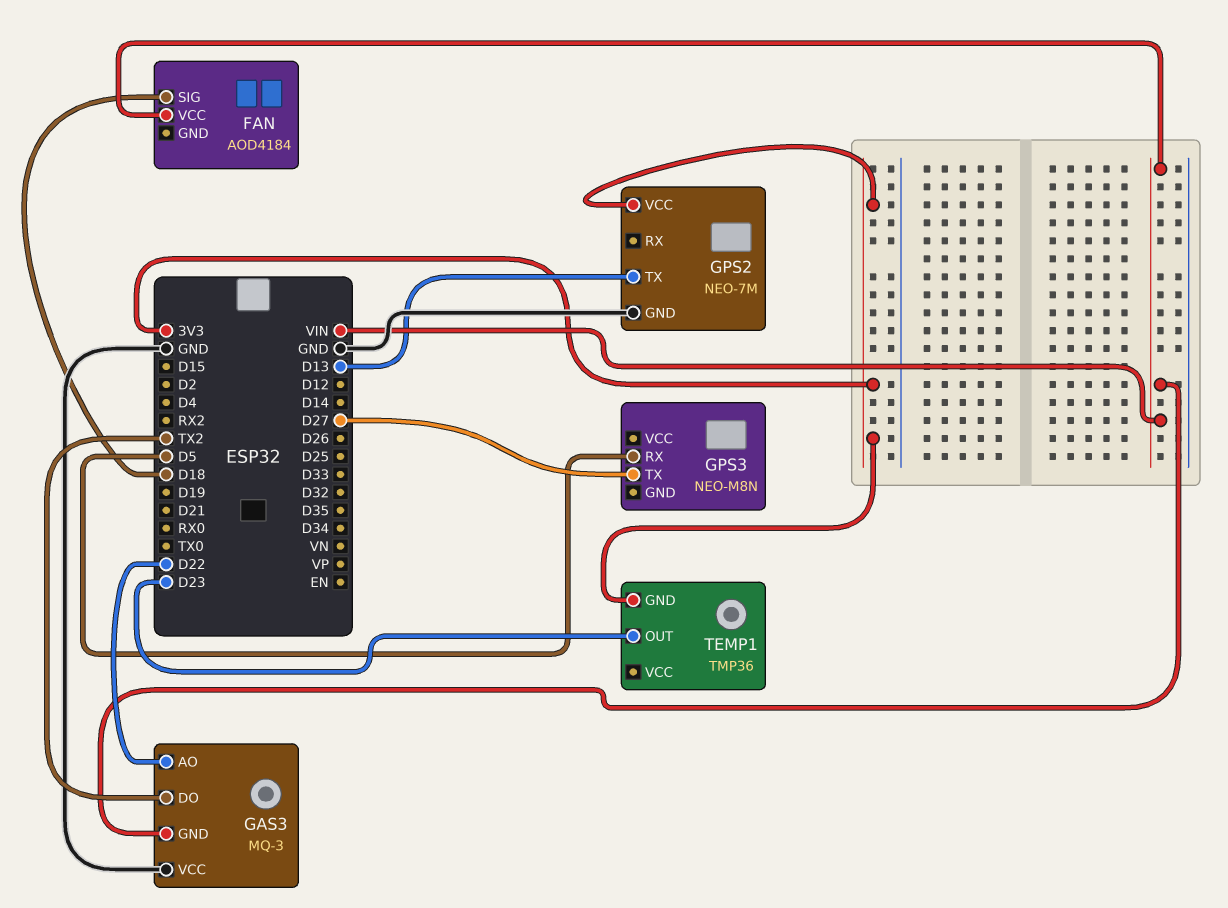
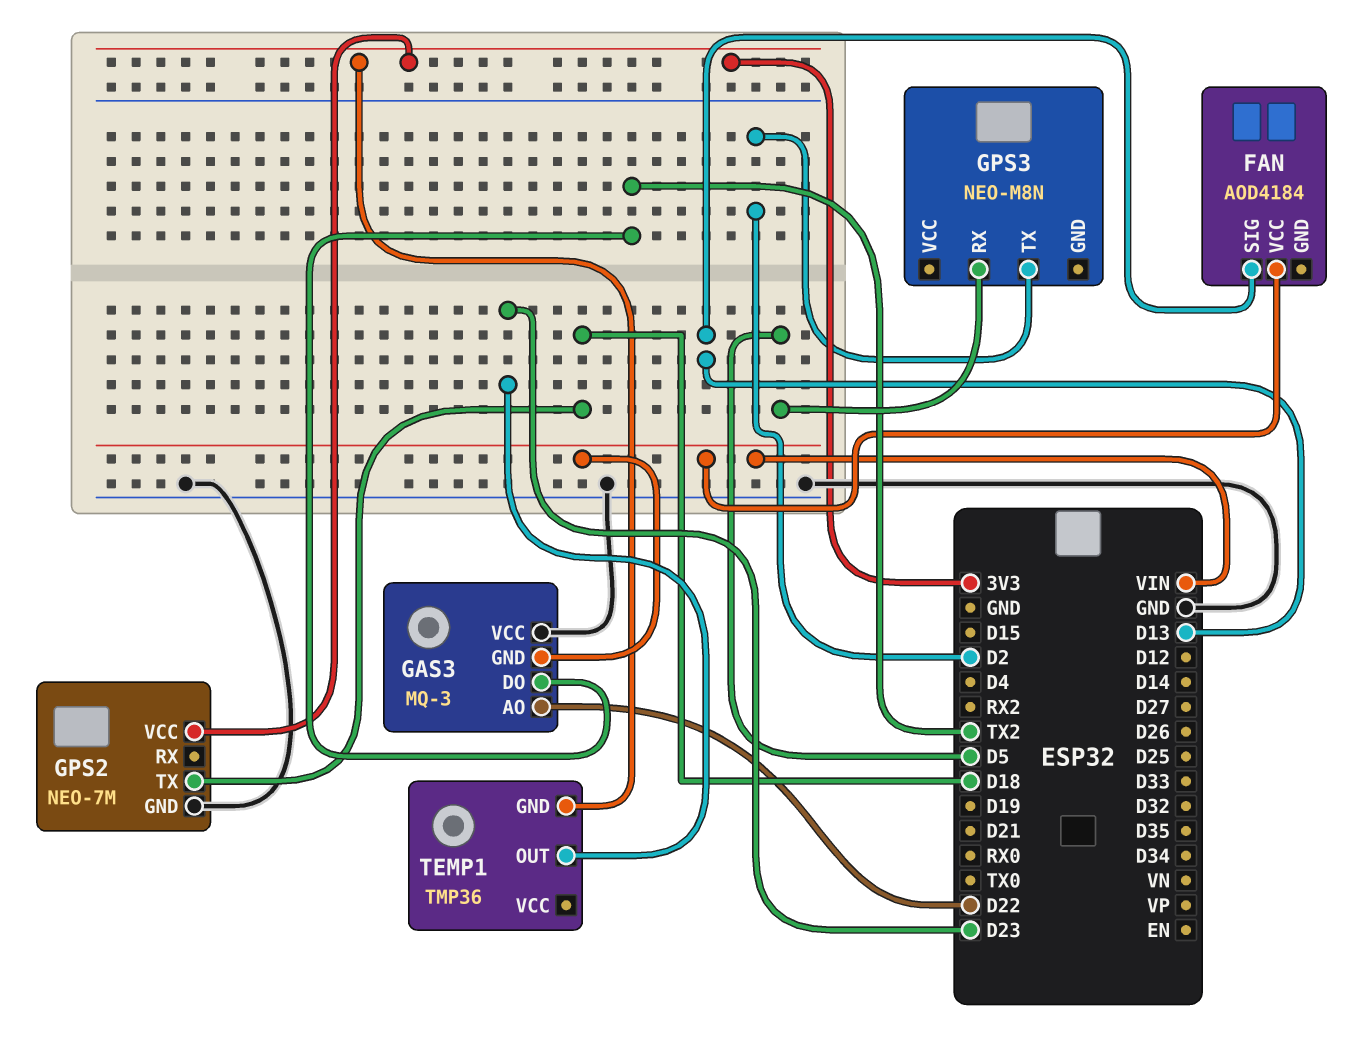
FAN pin SIG: D18 -> D13
GPS2 pin TX: D13 -> D18
GPS3 pin TX: D27 -> D2

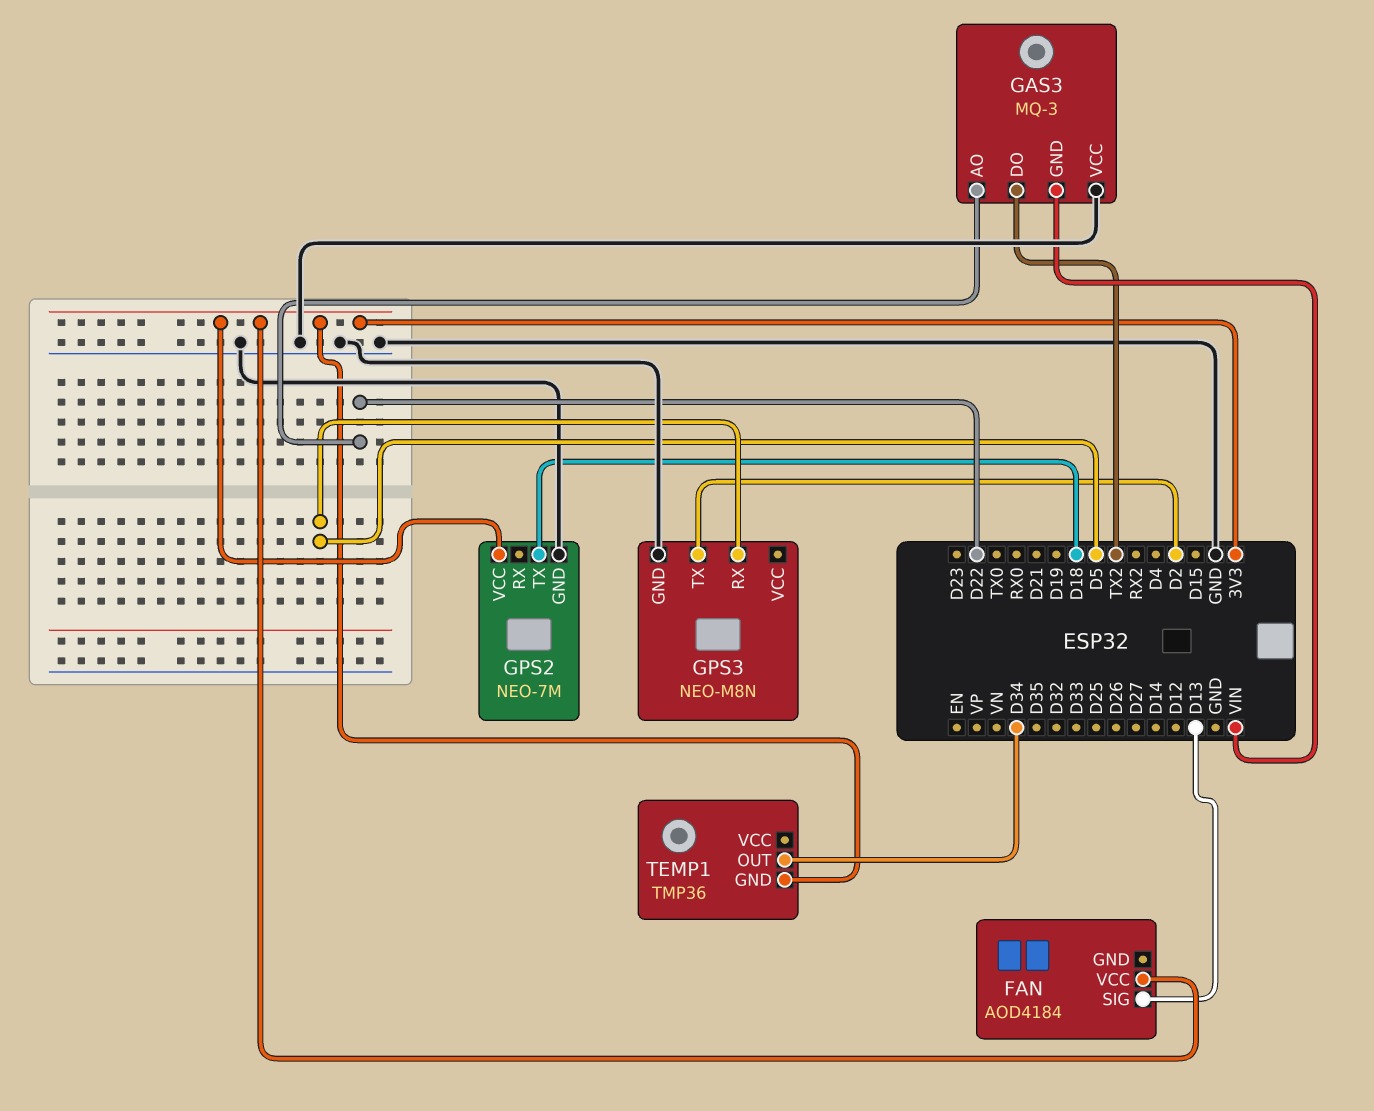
FAN pin VCC: VIN -> 3V3
GPS3 pin GND: none -> GND
TEMP1 pin OUT: D23 -> D34

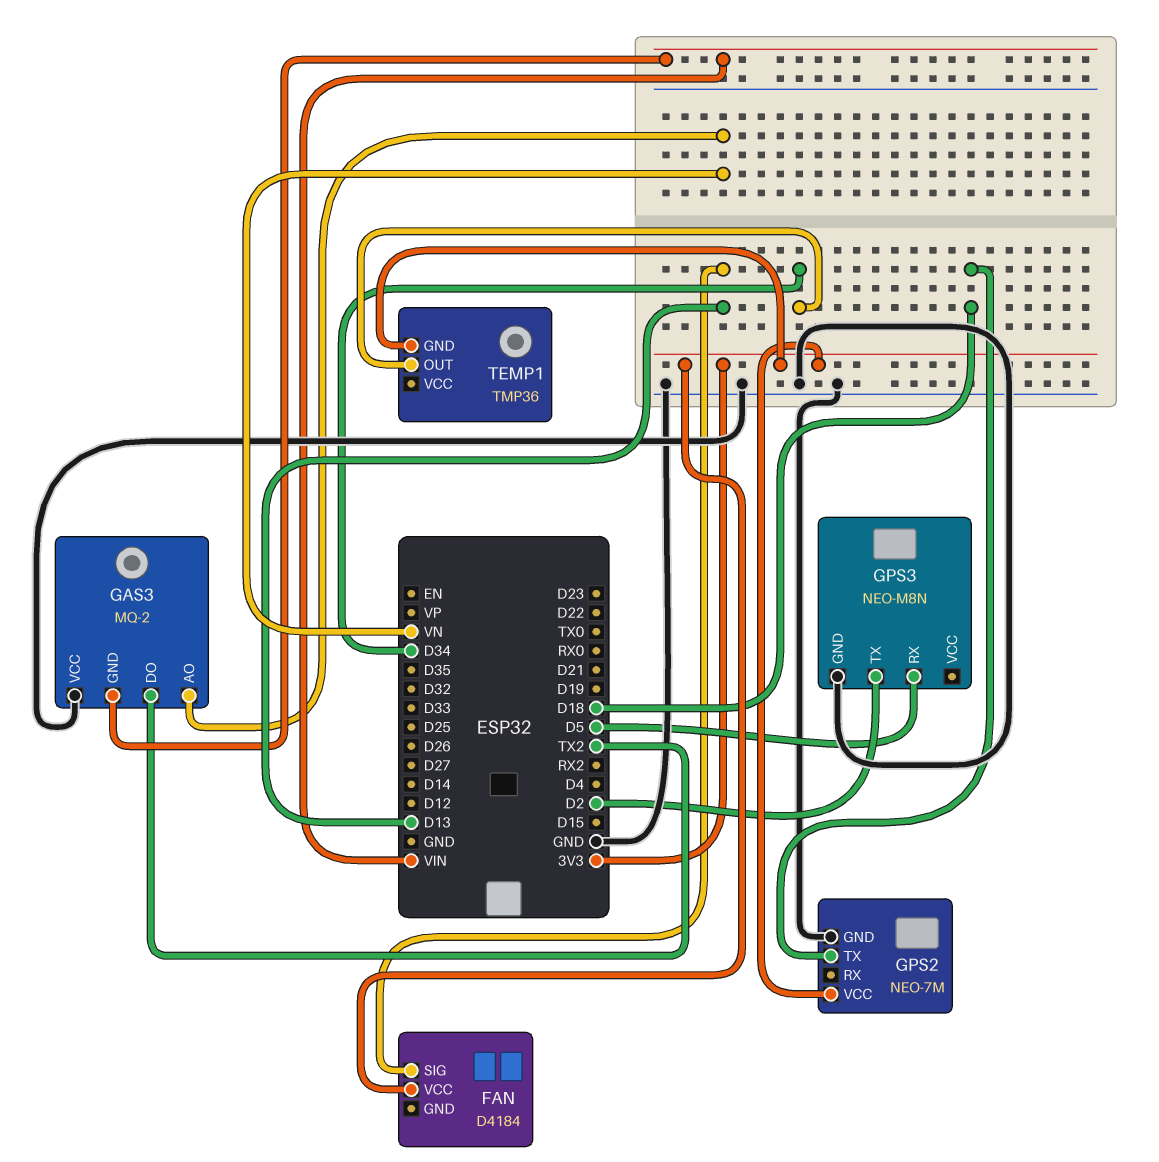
FAN: AOD4184 -> D4184
GAS3: MQ-3 -> MQ-2
GAS3 pin AO: D22 -> VN

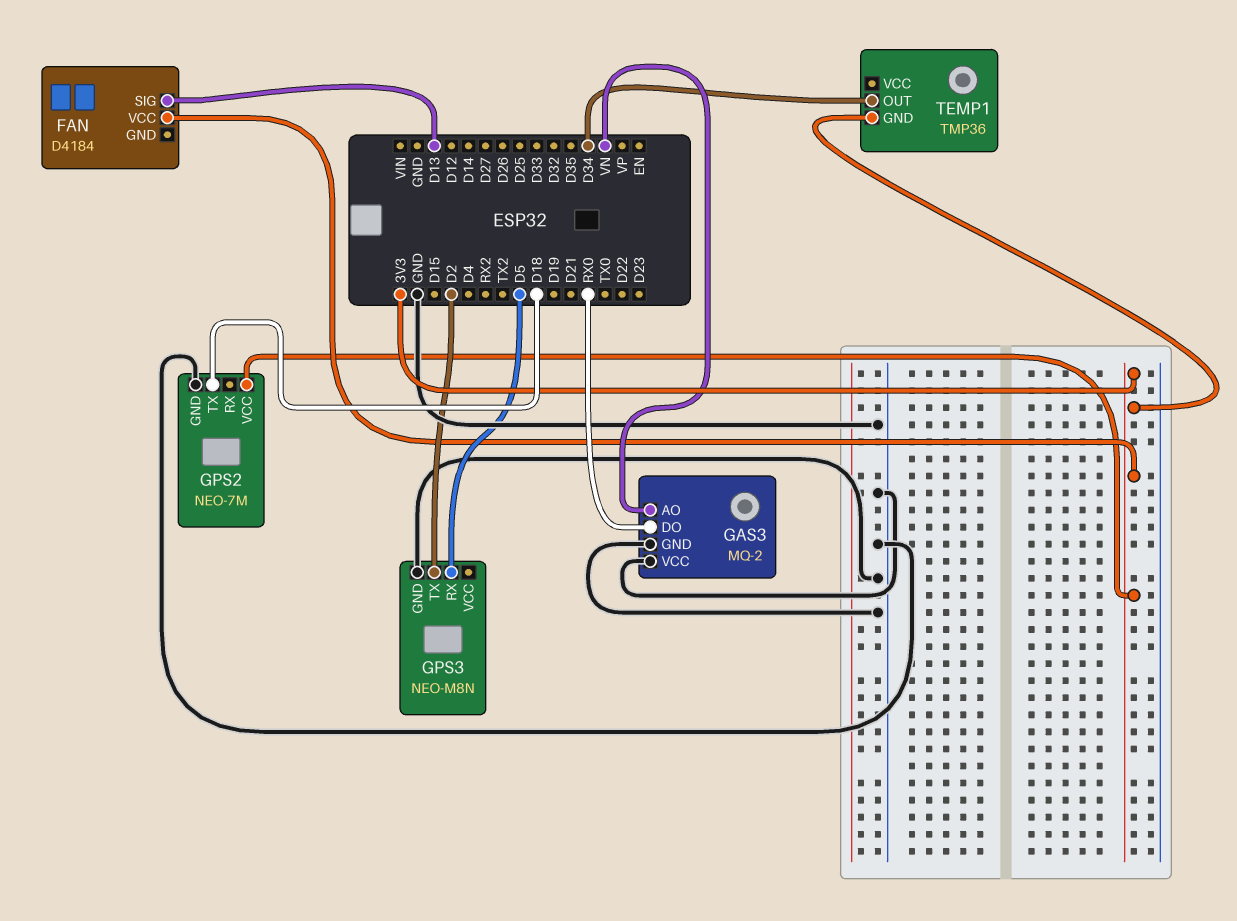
GAS3 pin DO: TX2 -> RX0
GAS3 pin GND: VIN -> GND

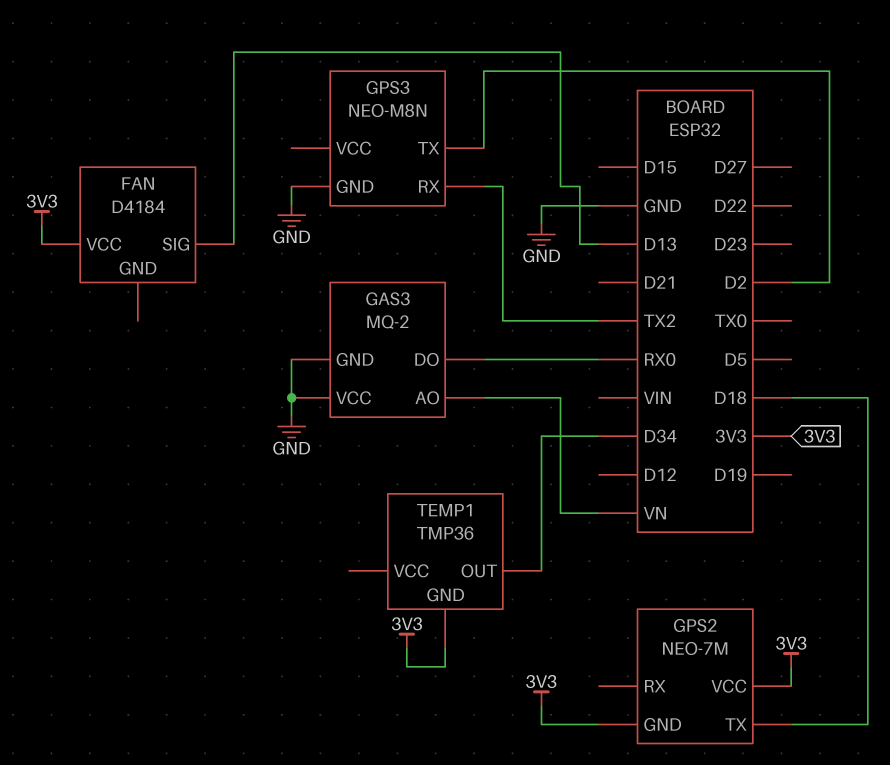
GPS2 pin GND: GND -> 3V3
GPS3 pin RX: D5 -> TX2

